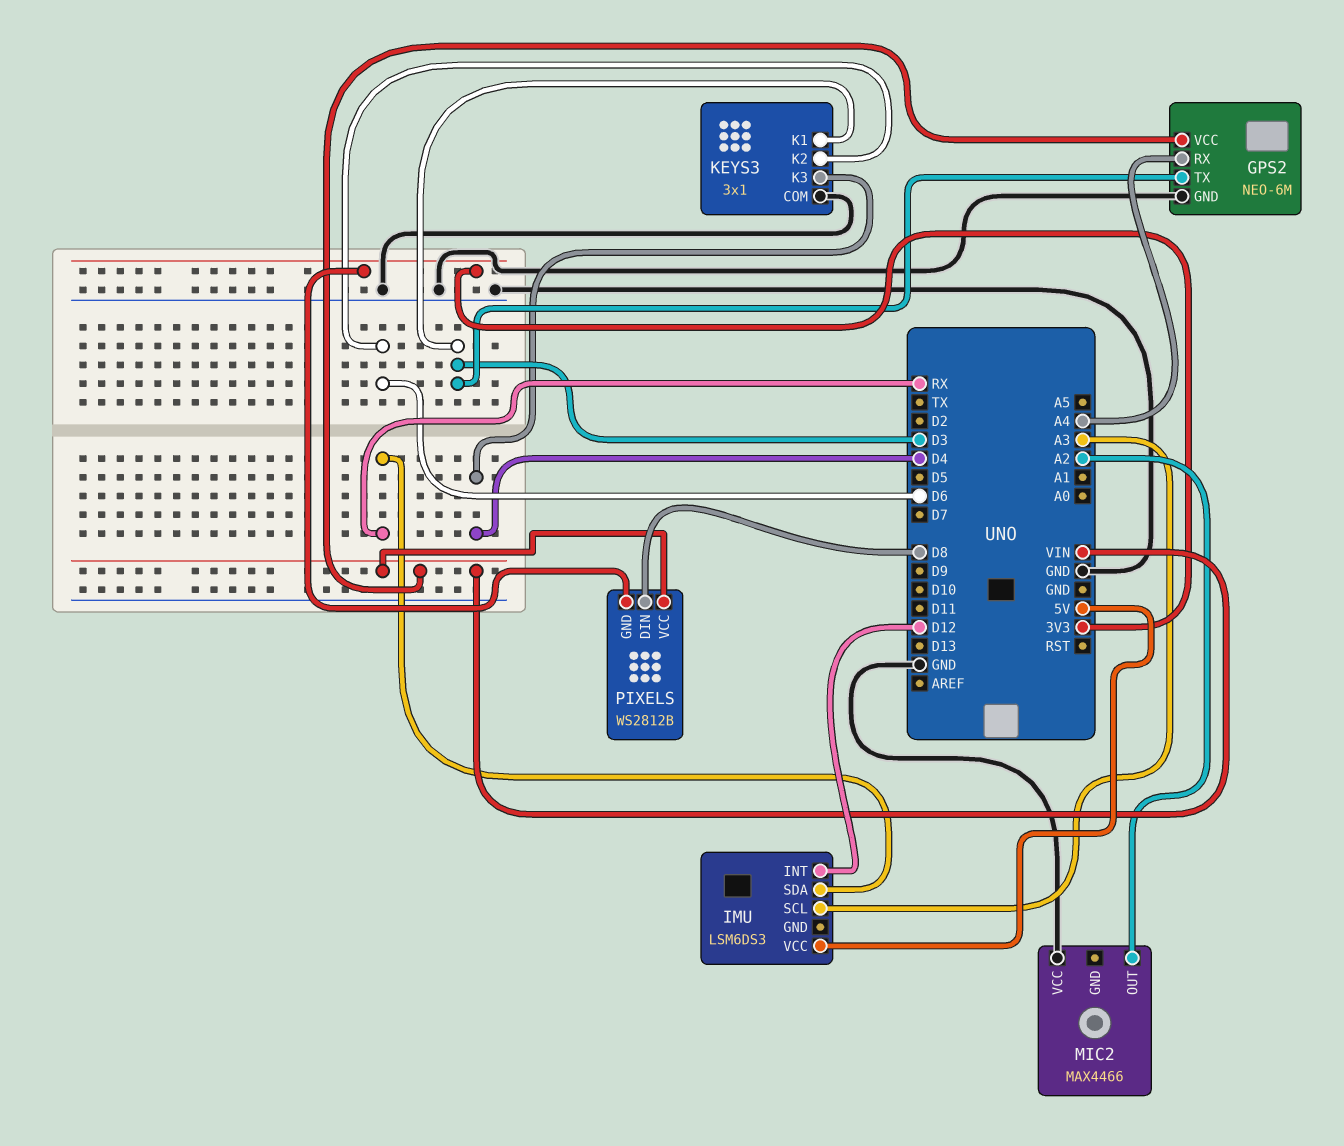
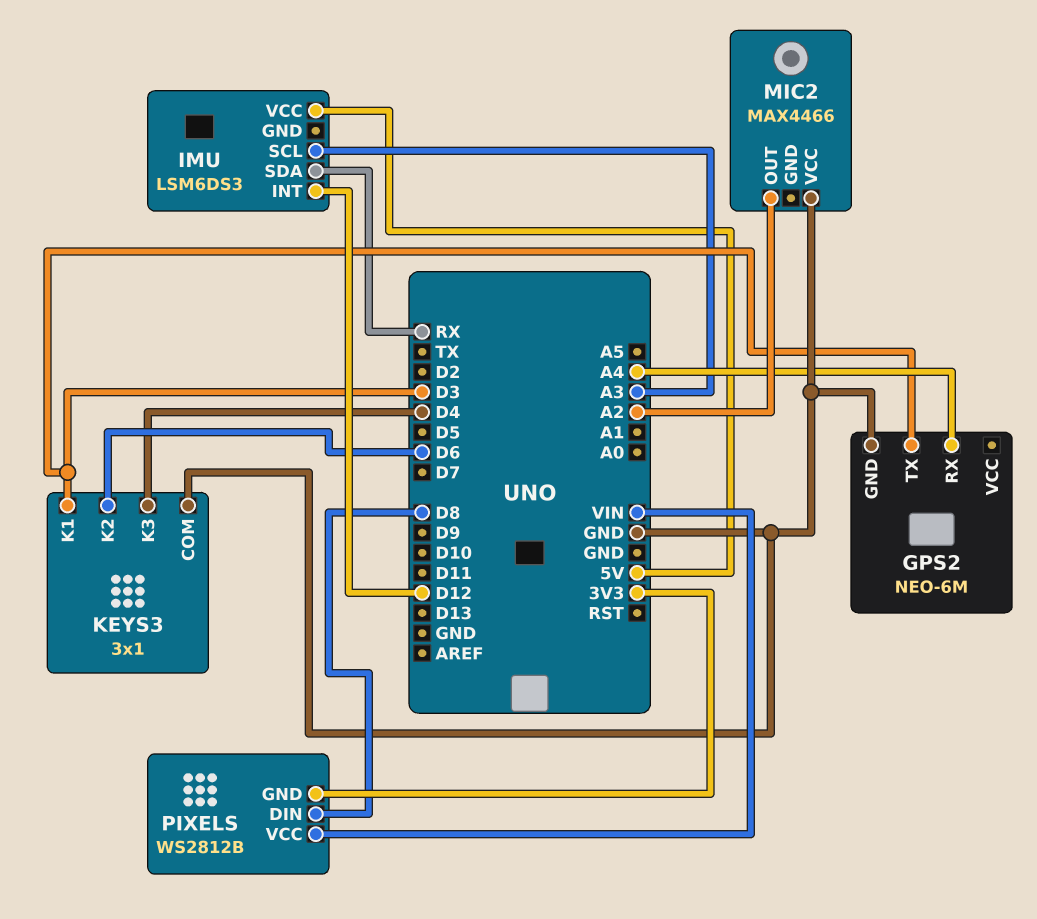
GPS2 pin VCC: VIN -> none

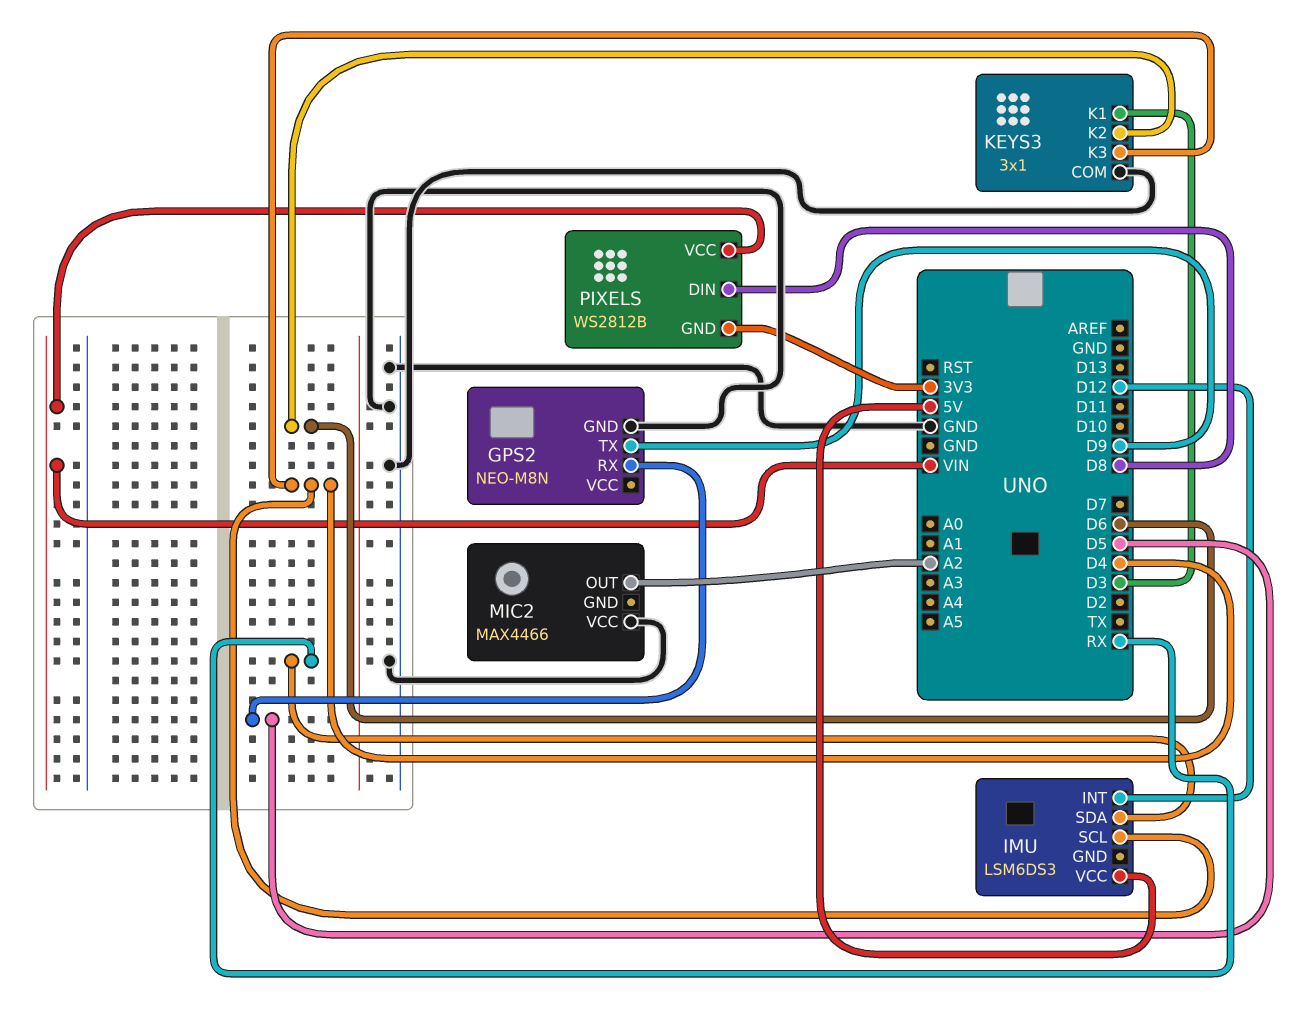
GPS2: NEO-6M -> NEO-M8N
GPS2 pin RX: A4 -> D5
GPS2 pin TX: D3 -> D9
IMU pin SCL: A3 -> D4

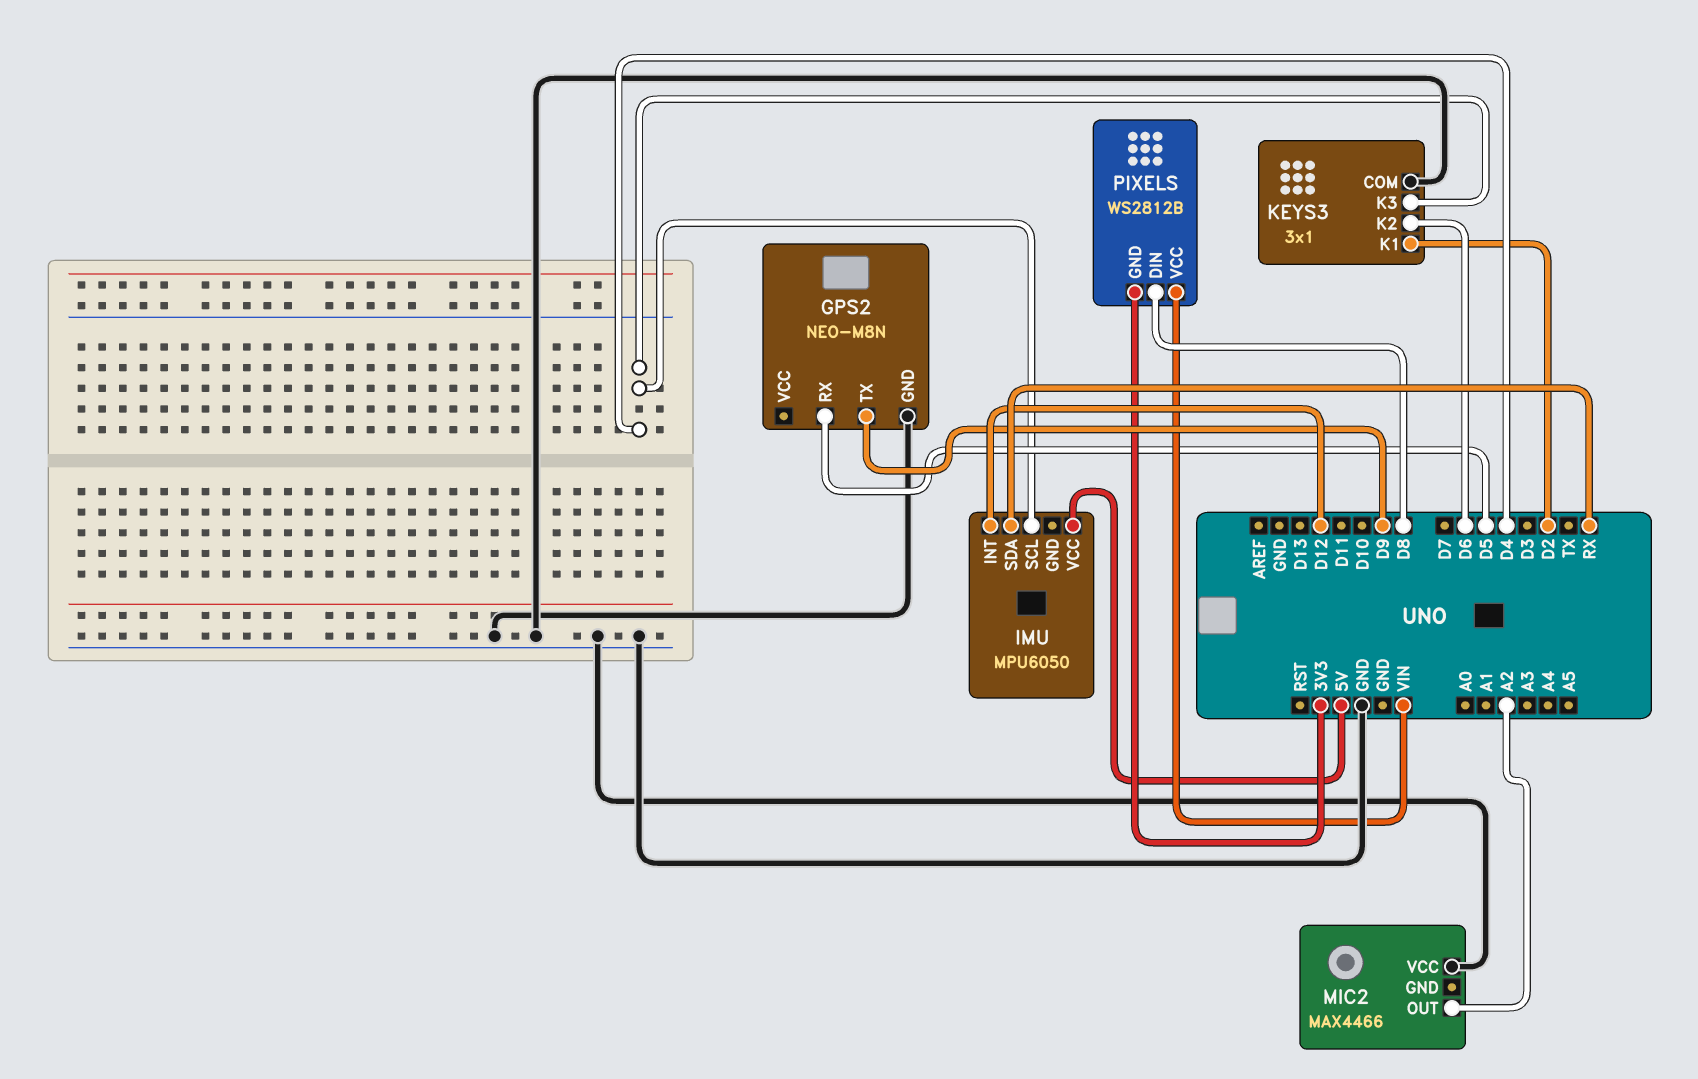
IMU: LSM6DS3 -> MPU6050
KEYS3 pin K1: D3 -> D2

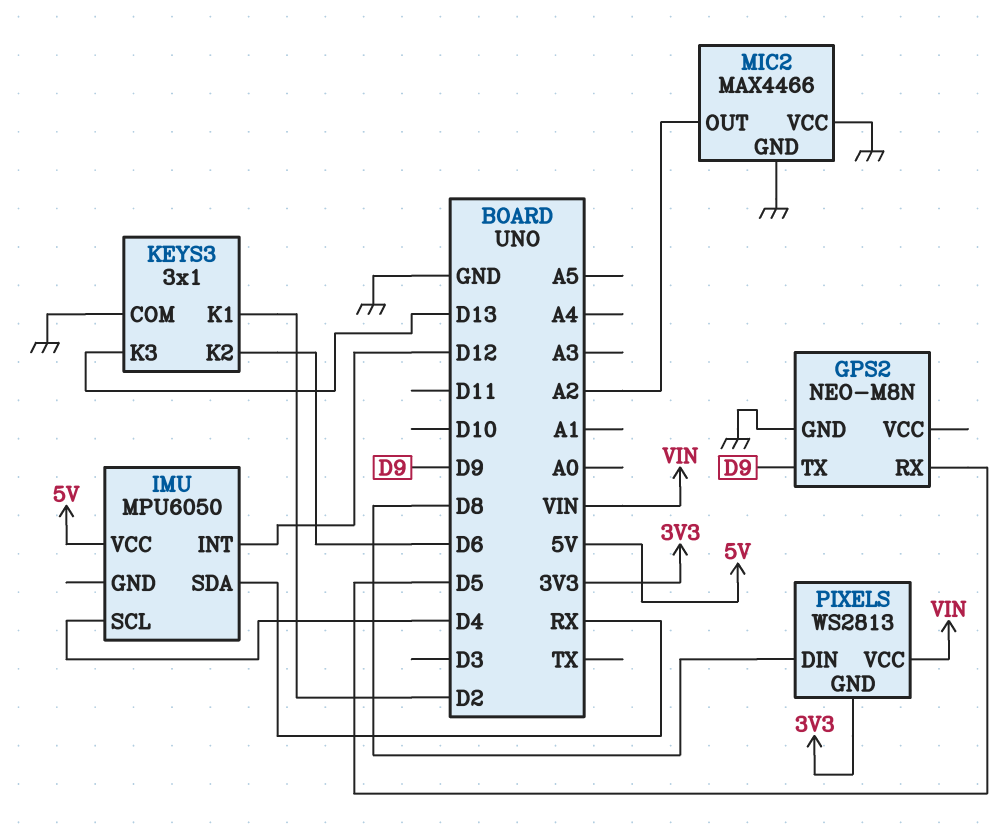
KEYS3 pin K3: D4 -> D13
MIC2 pin GND: none -> GND
PIXELS: WS2812B -> WS2813

